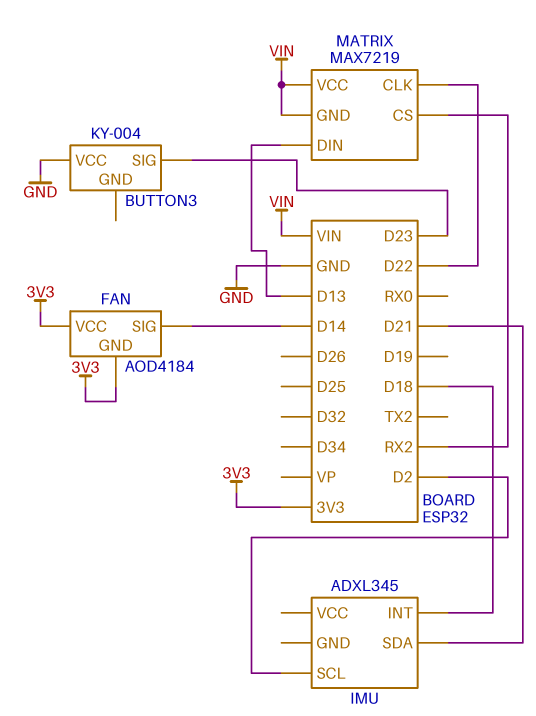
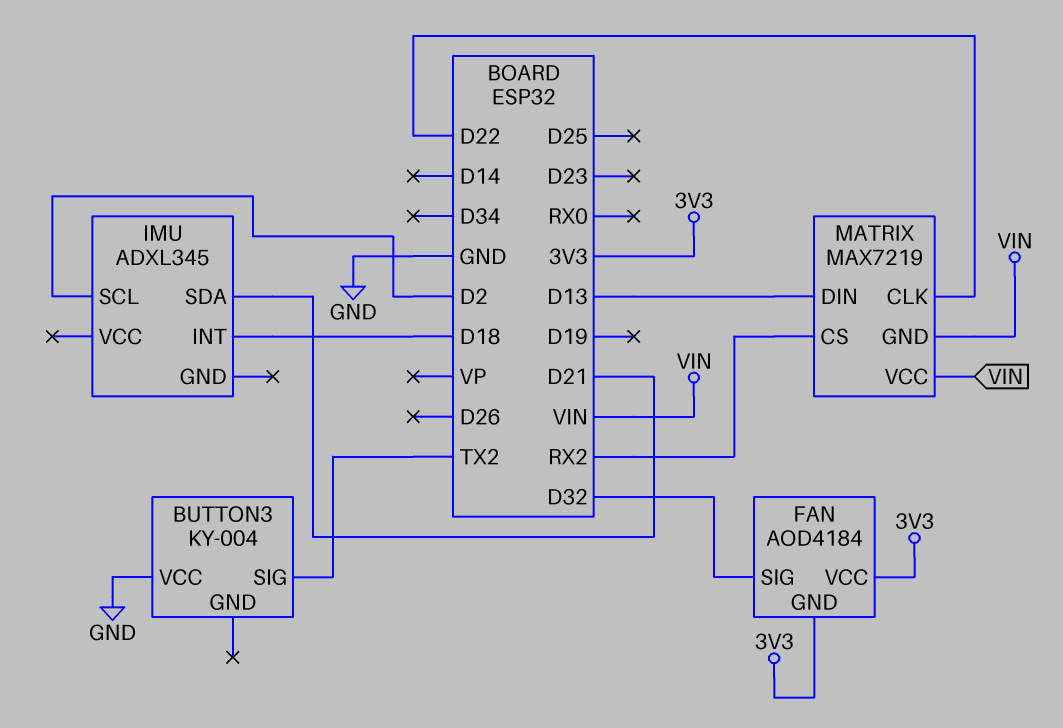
BUTTON3 pin SIG: D23 -> TX2
FAN pin SIG: D14 -> D32

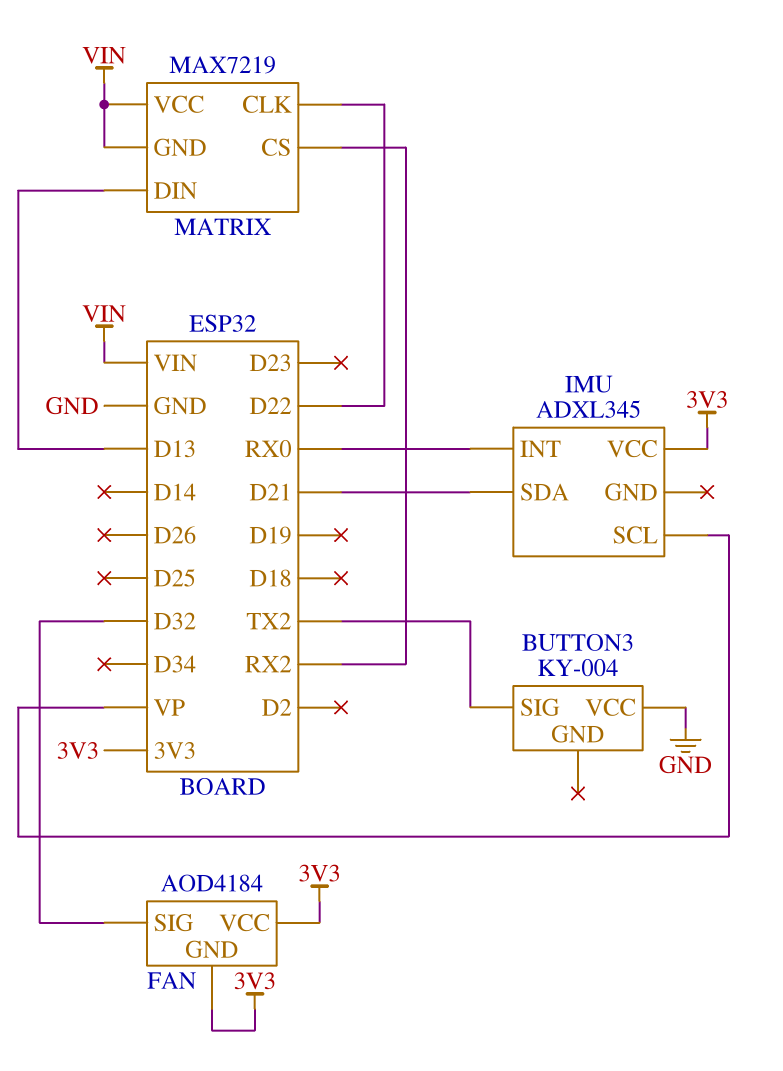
IMU pin INT: D18 -> RX0
IMU pin SCL: D2 -> VP
IMU pin VCC: none -> 3V3

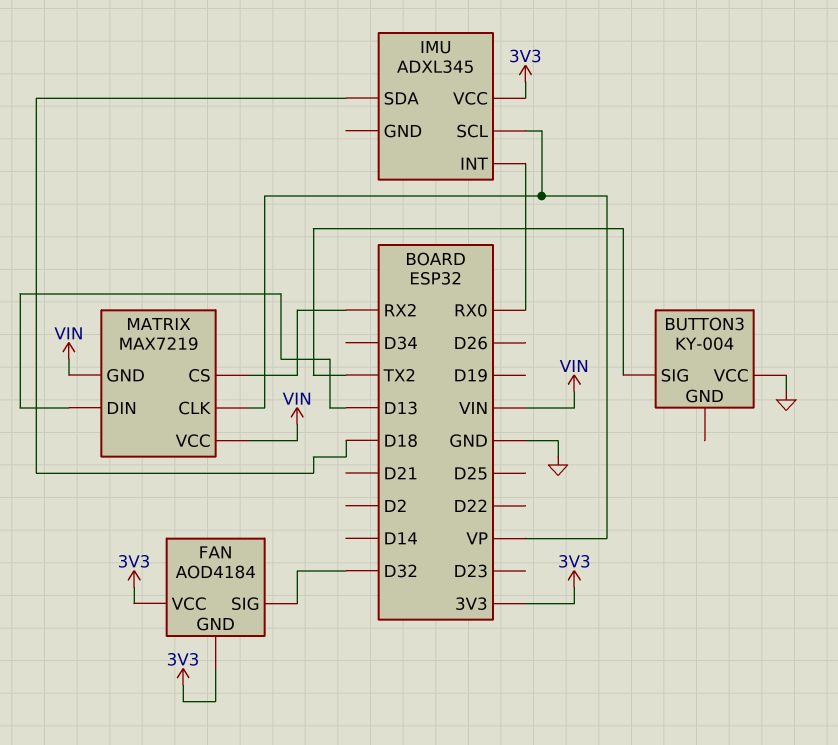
IMU pin SDA: D21 -> D18
MATRIX pin CLK: D22 -> VP

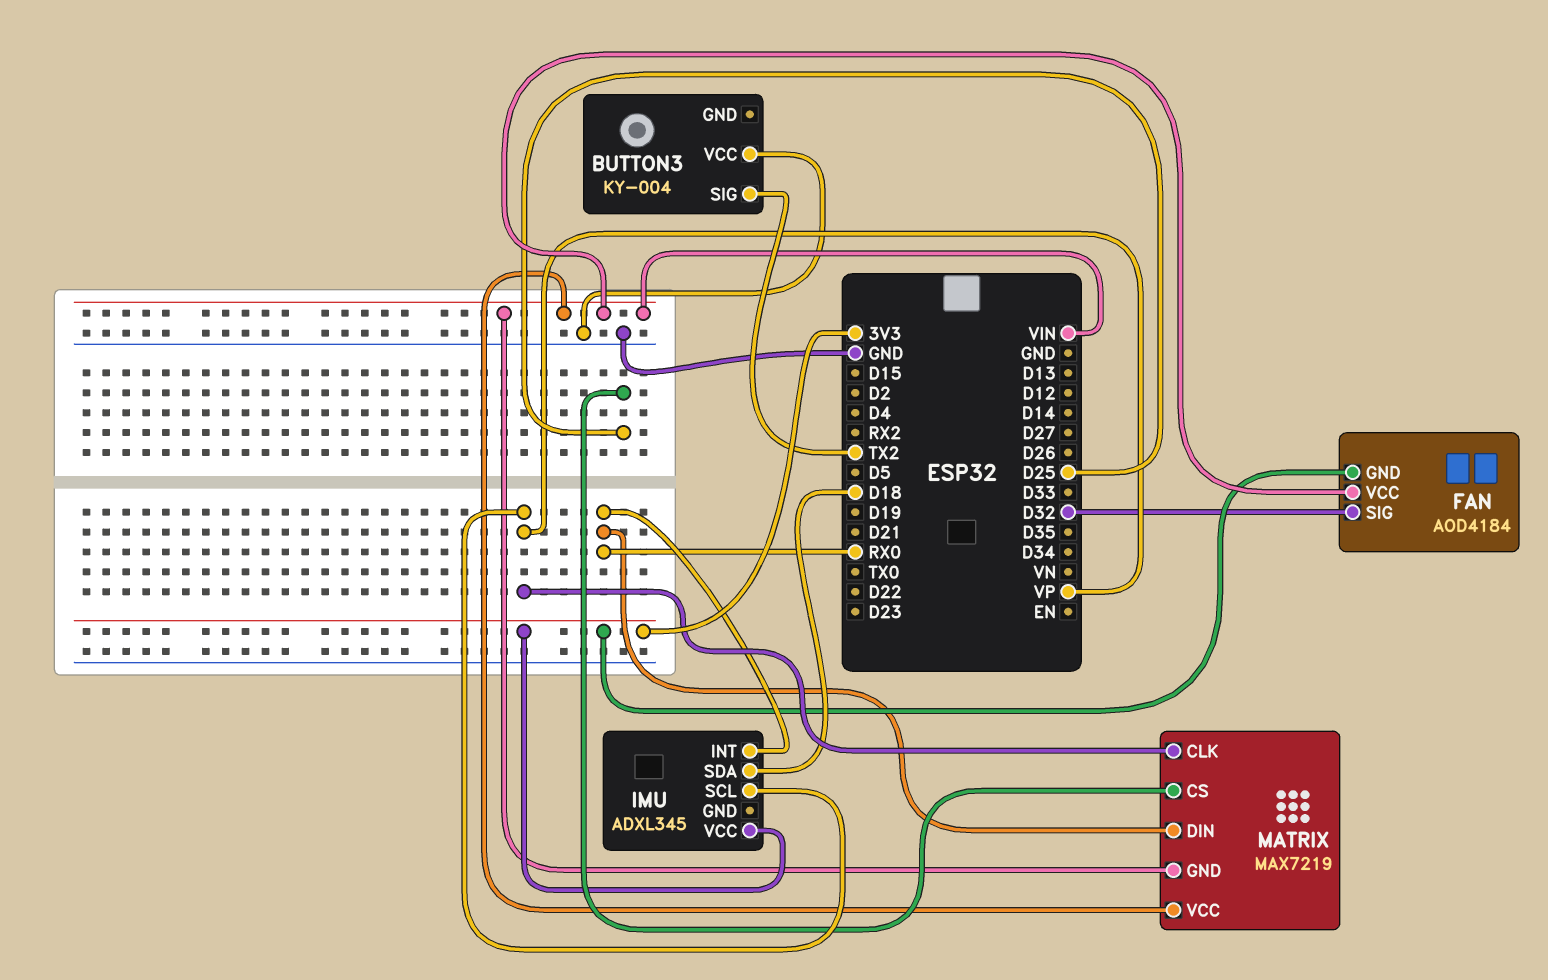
FAN pin VCC: 3V3 -> VIN
MATRIX pin CS: RX2 -> D25
MATRIX pin DIN: D13 -> RX0

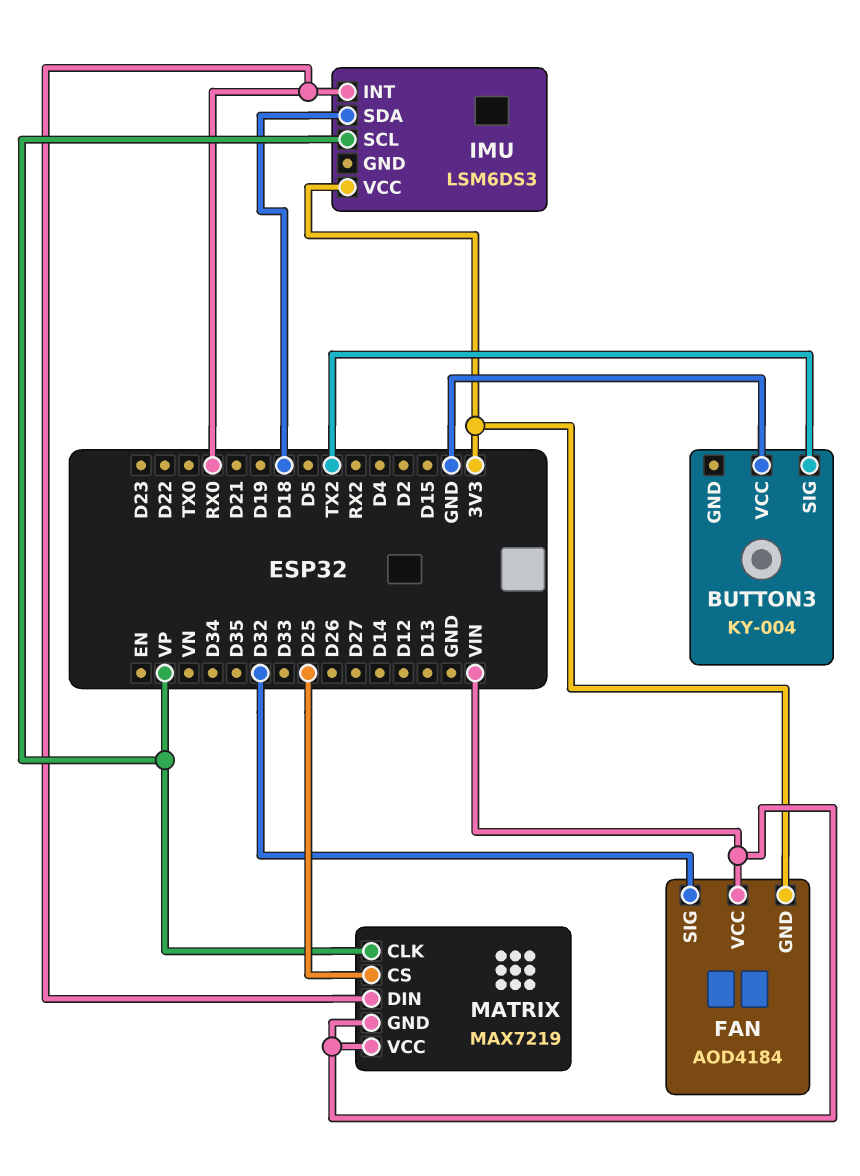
IMU: ADXL345 -> LSM6DS3

